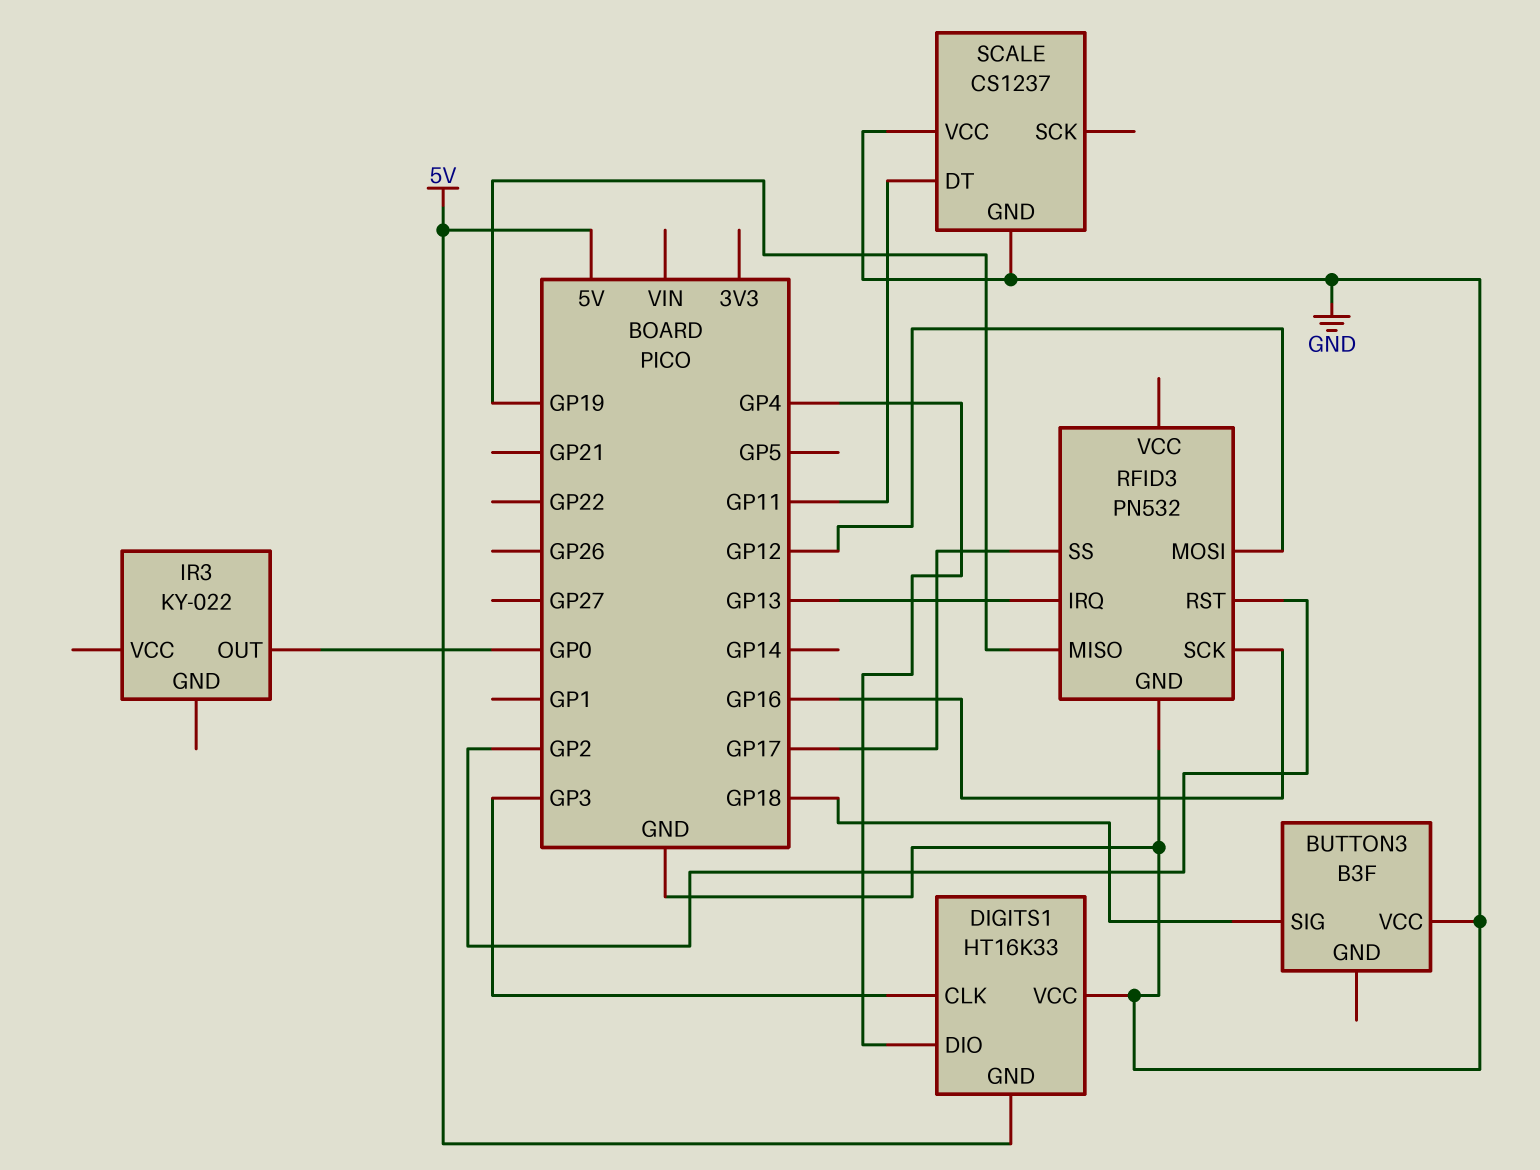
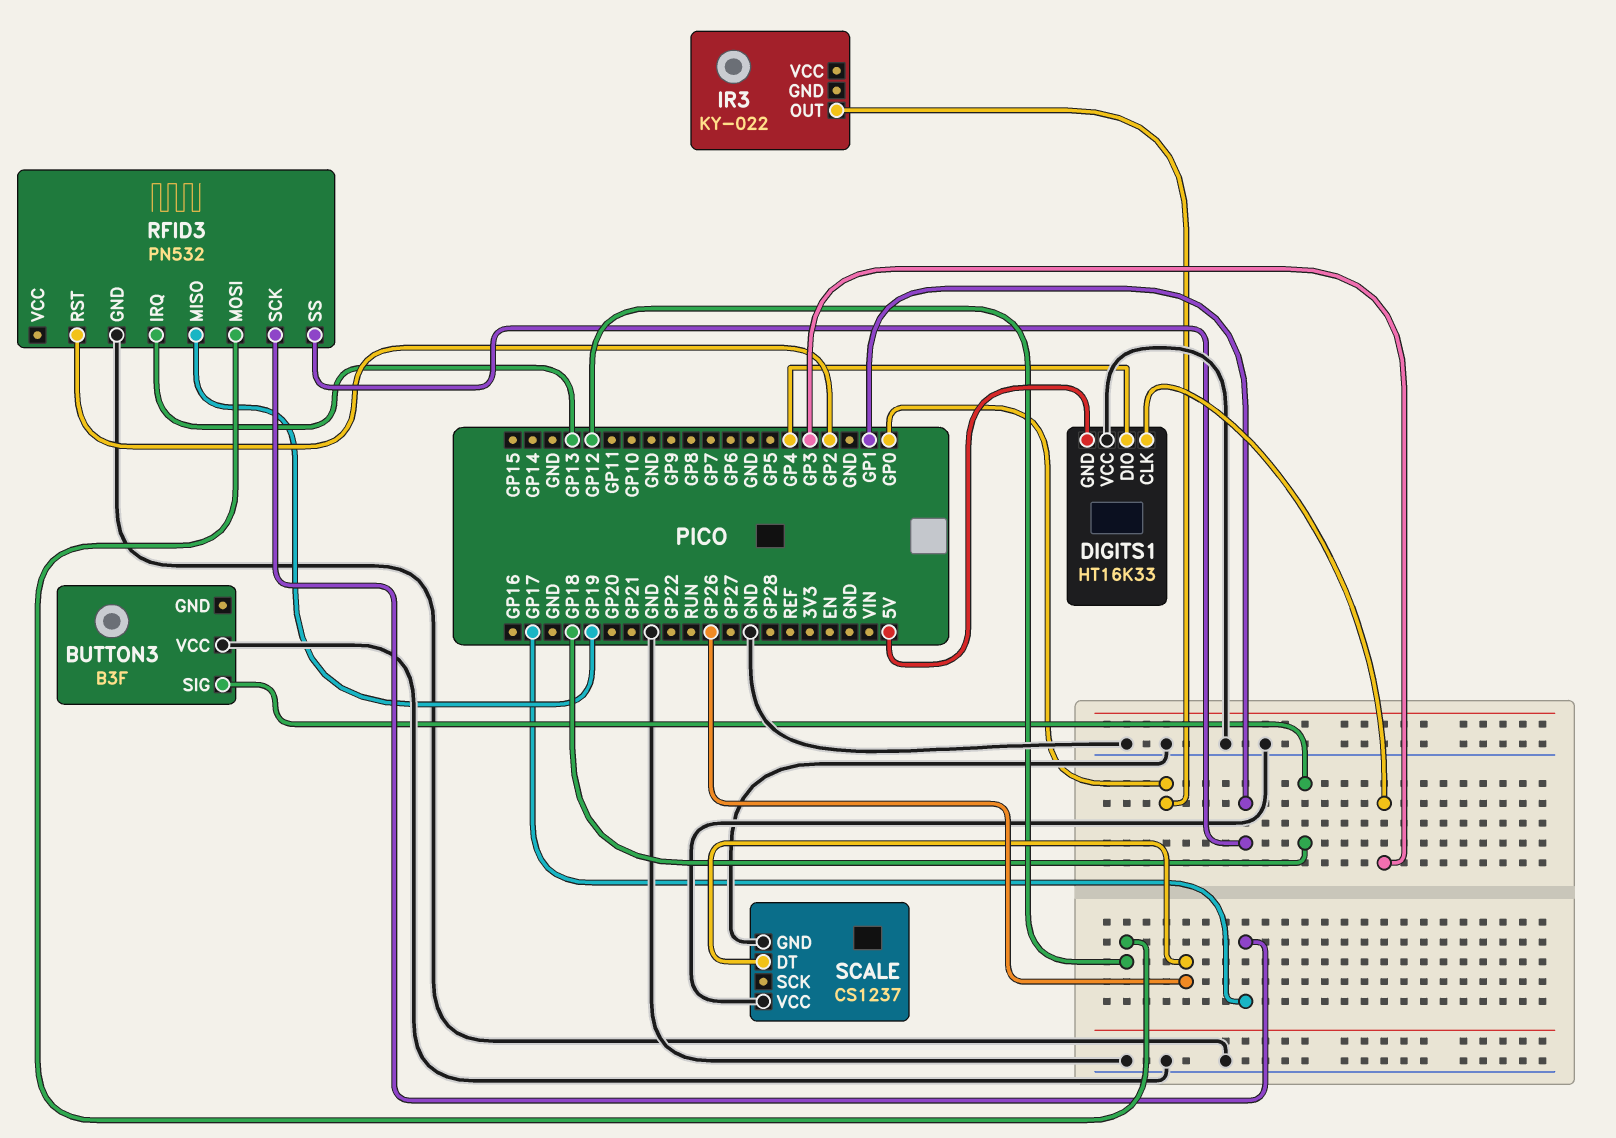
RFID3 pin SCK: GP16 -> GP17
RFID3 pin SS: GP17 -> GP1
SCALE pin DT: GP11 -> GP26

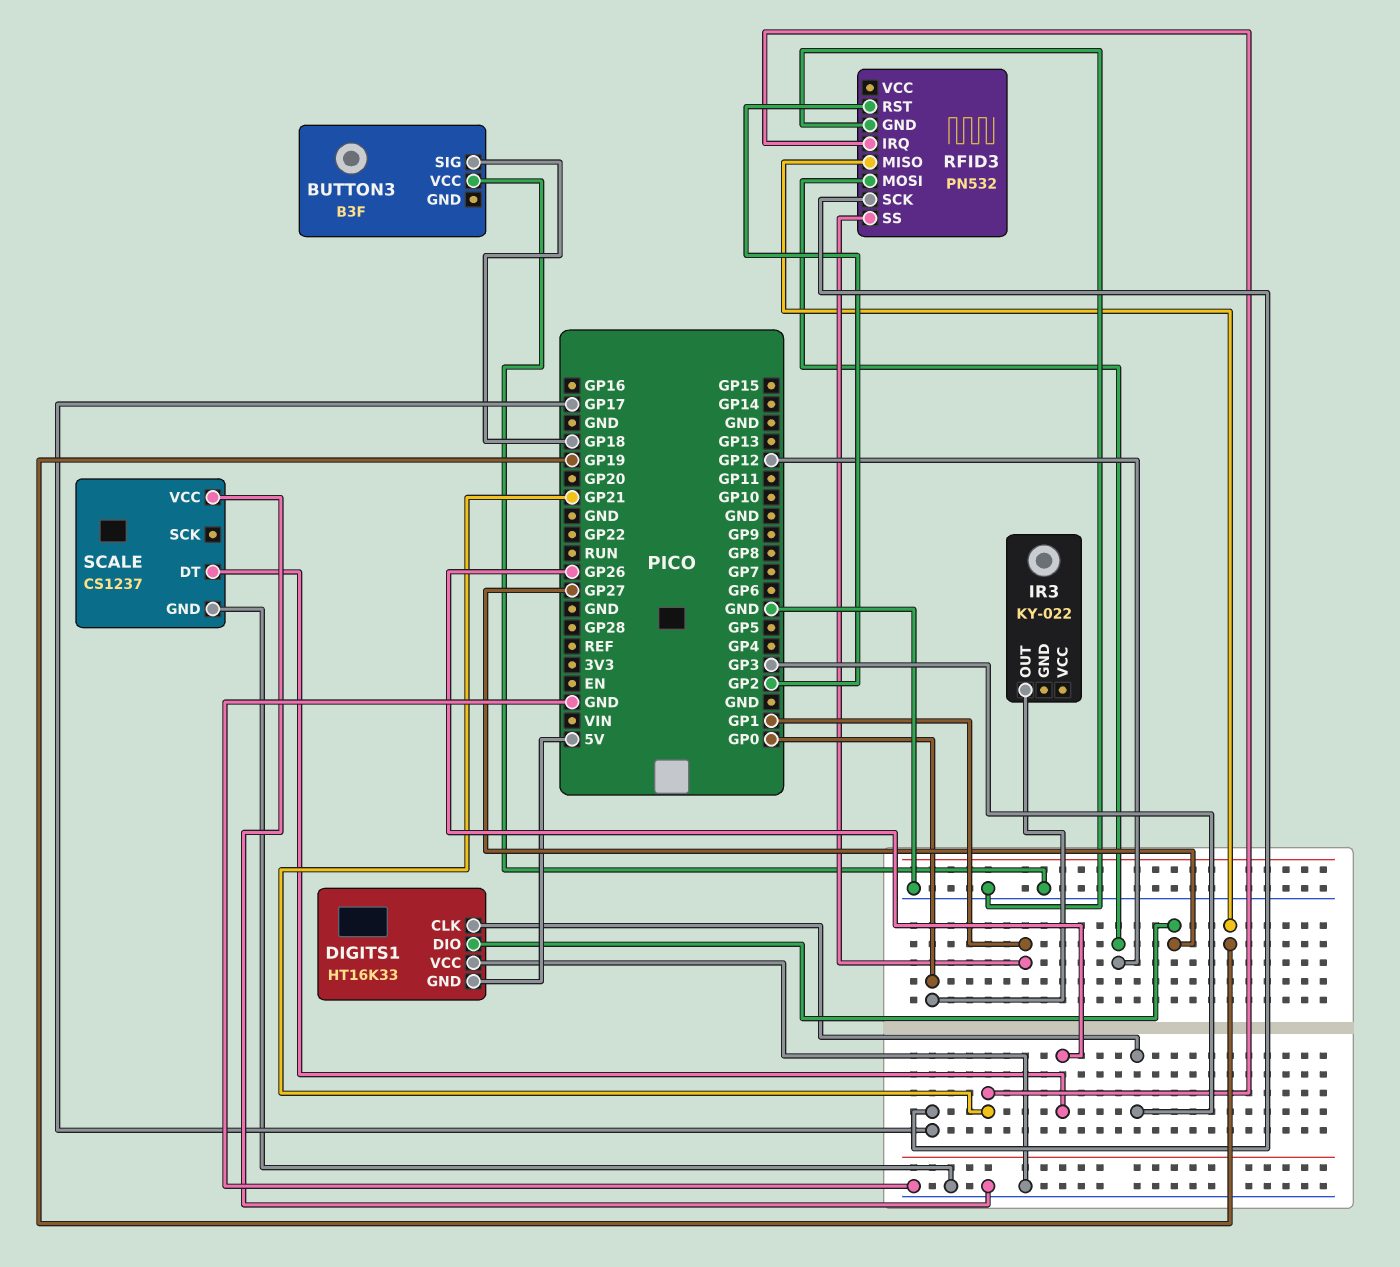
DIGITS1 pin DIO: GP4 -> GP27
RFID3 pin IRQ: GP13 -> GP21

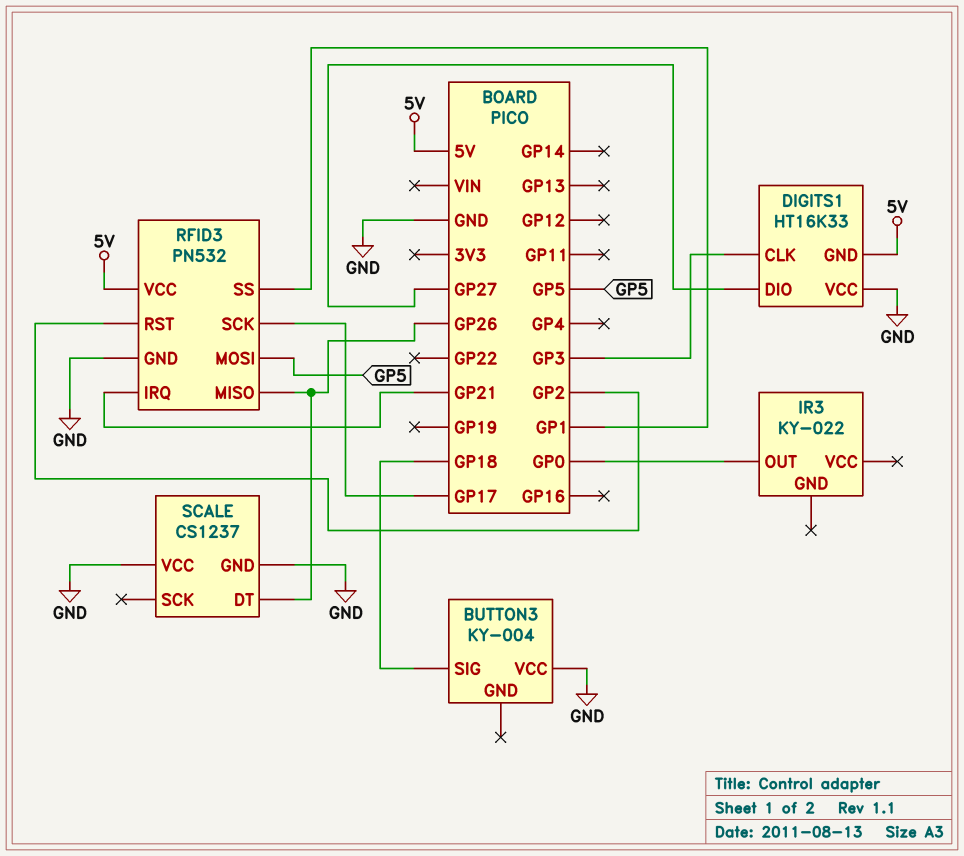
BUTTON3: B3F -> KY-004
RFID3 pin MISO: GP19 -> GP26
RFID3 pin MOSI: GP12 -> GP5
RFID3 pin VCC: none -> 5V

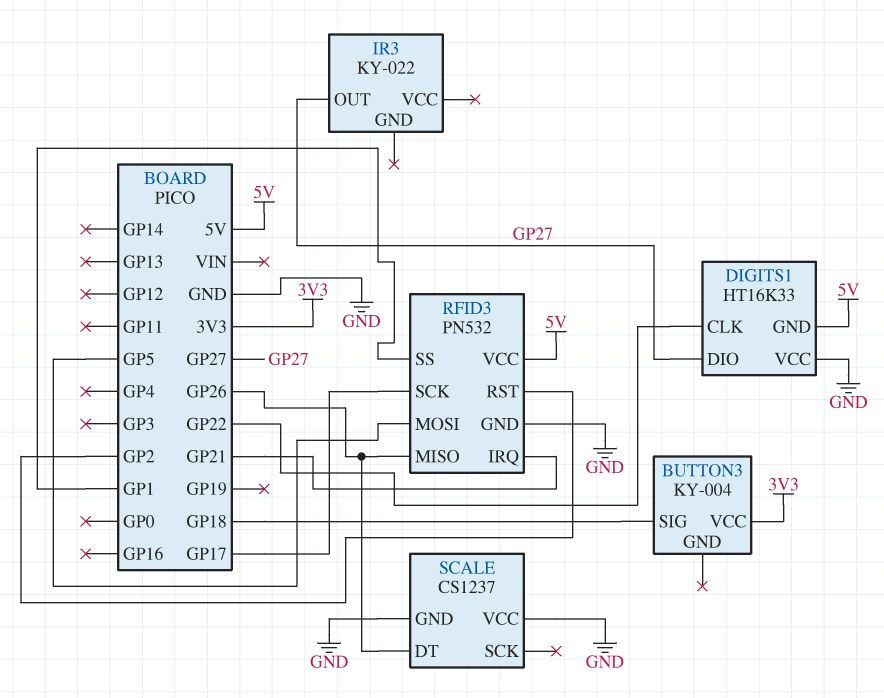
BUTTON3 pin VCC: GND -> 3V3
DIGITS1 pin CLK: GP3 -> GP22
IR3 pin OUT: GP0 -> GP27

